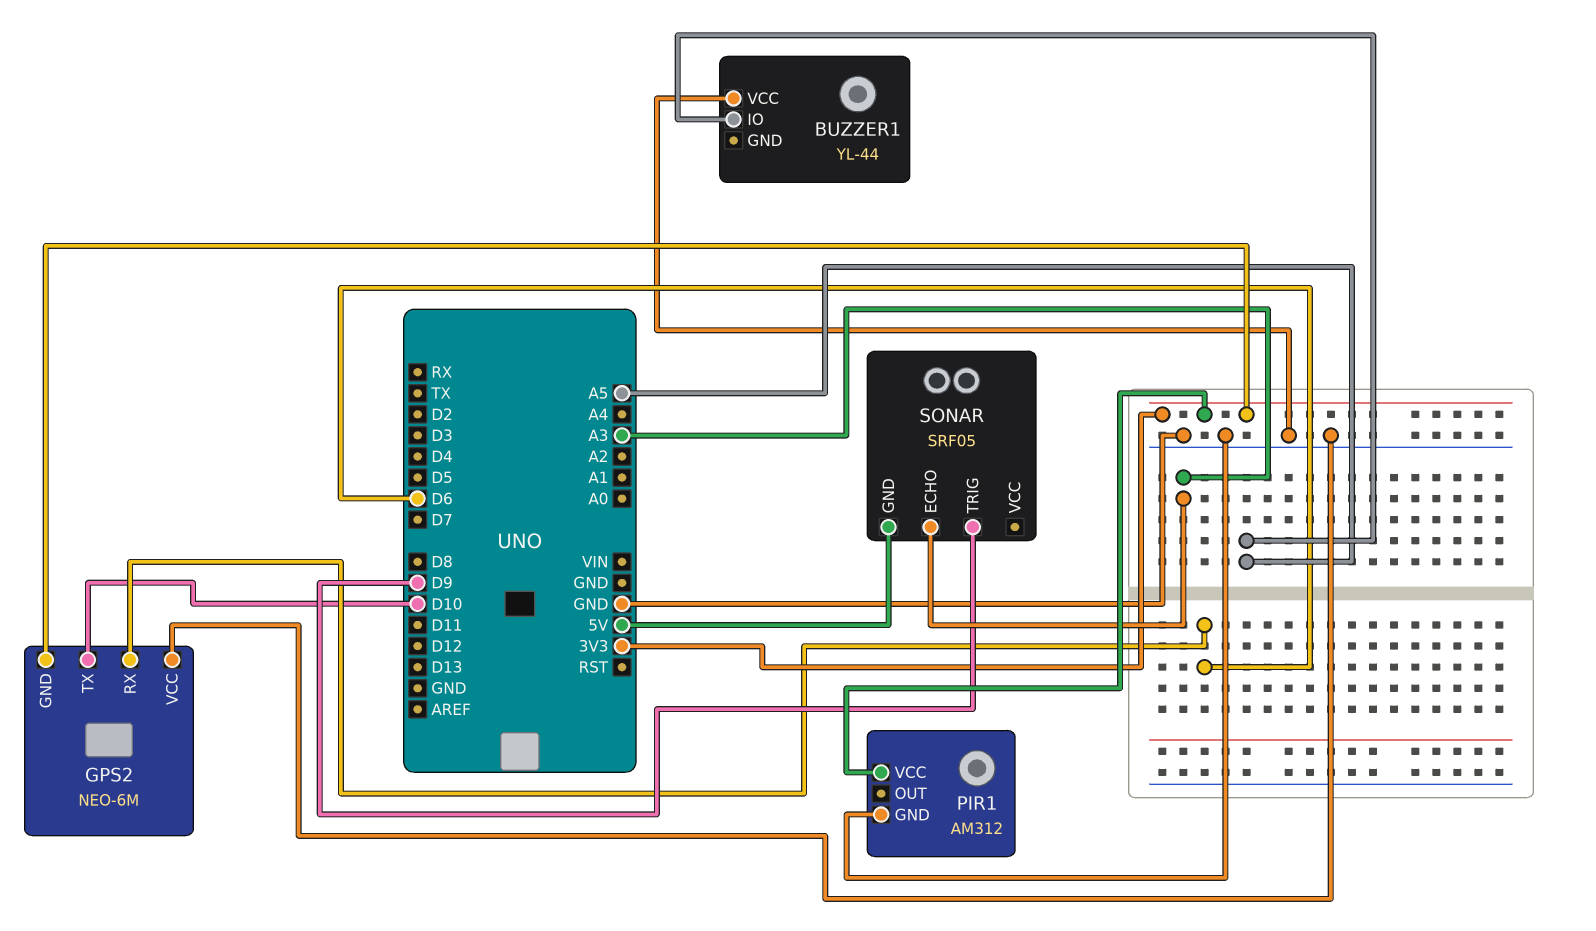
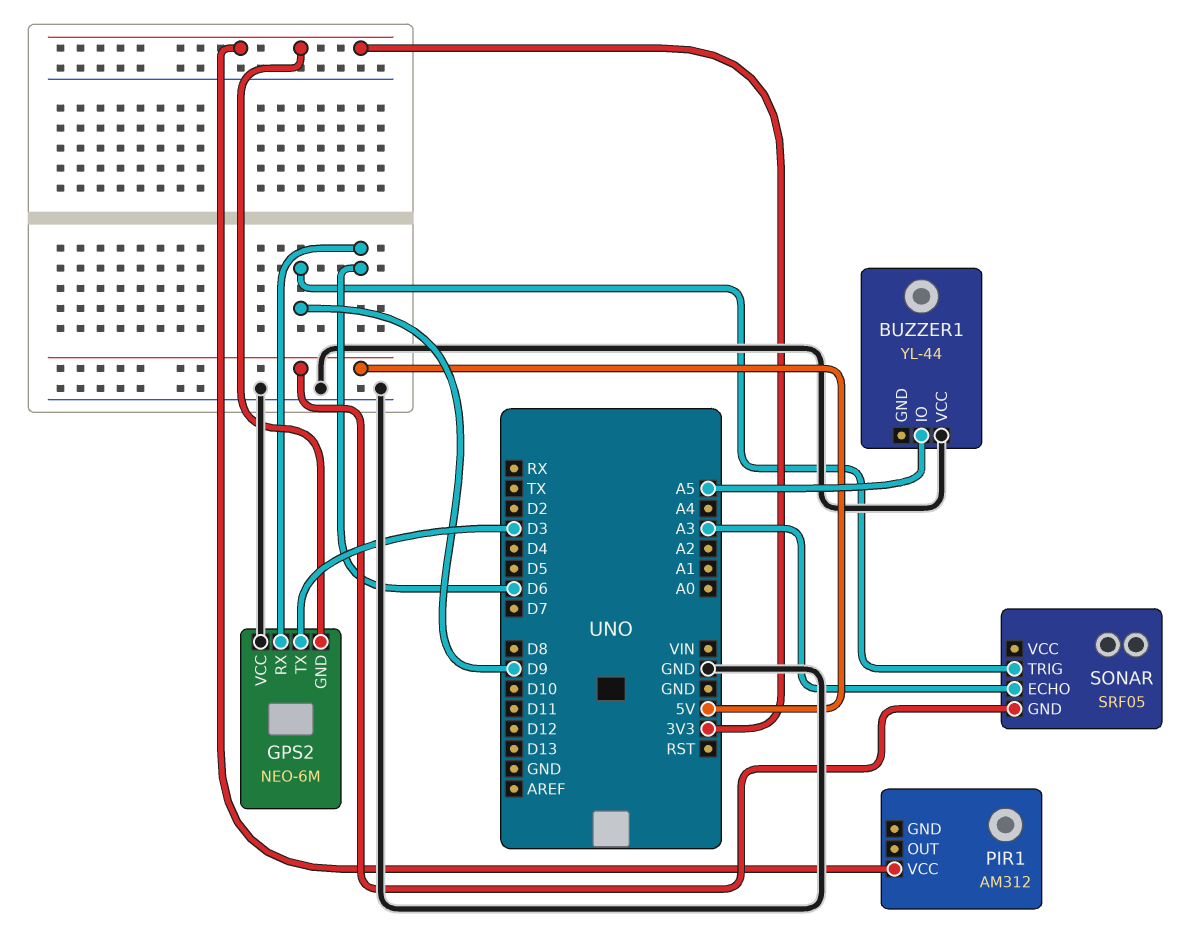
GPS2 pin TX: D10 -> D3
PIR1 pin GND: GND -> none

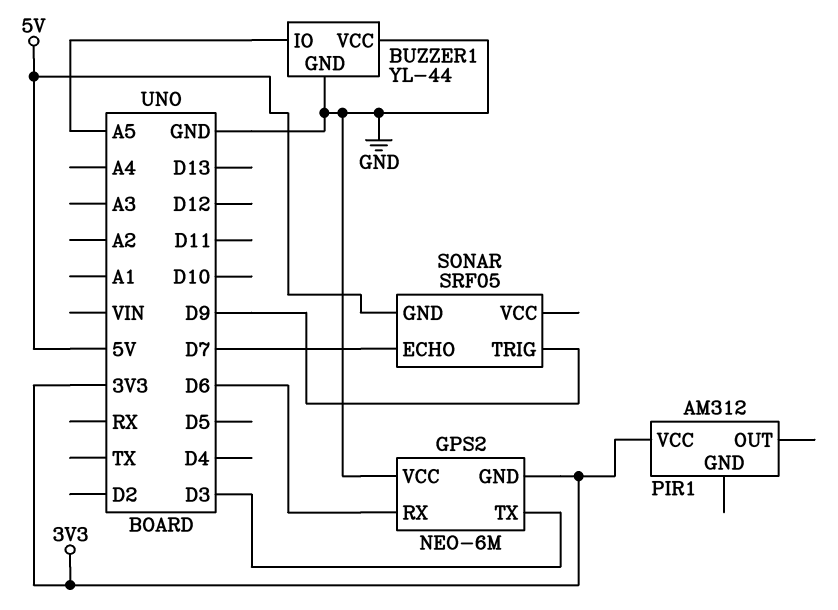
BUZZER1 pin GND: none -> GND
SONAR pin ECHO: A3 -> D7

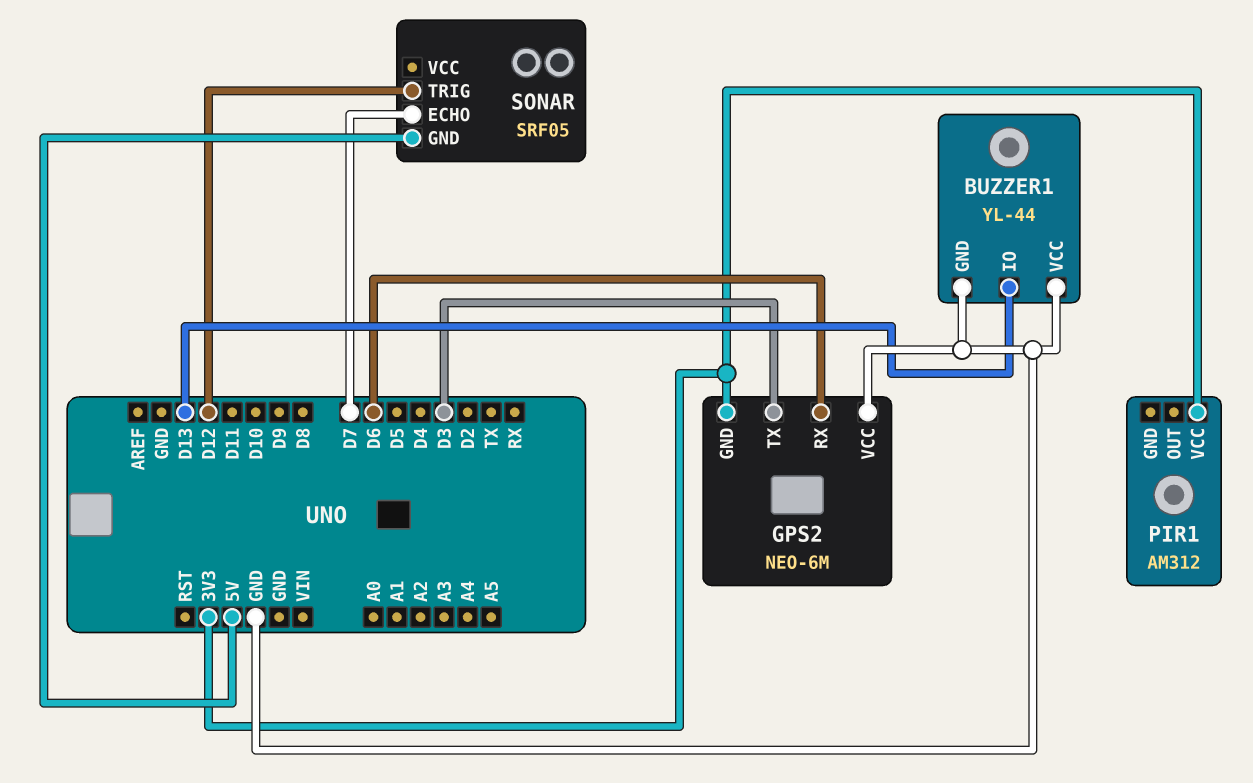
BUZZER1 pin IO: A5 -> D13
SONAR pin TRIG: D9 -> D12

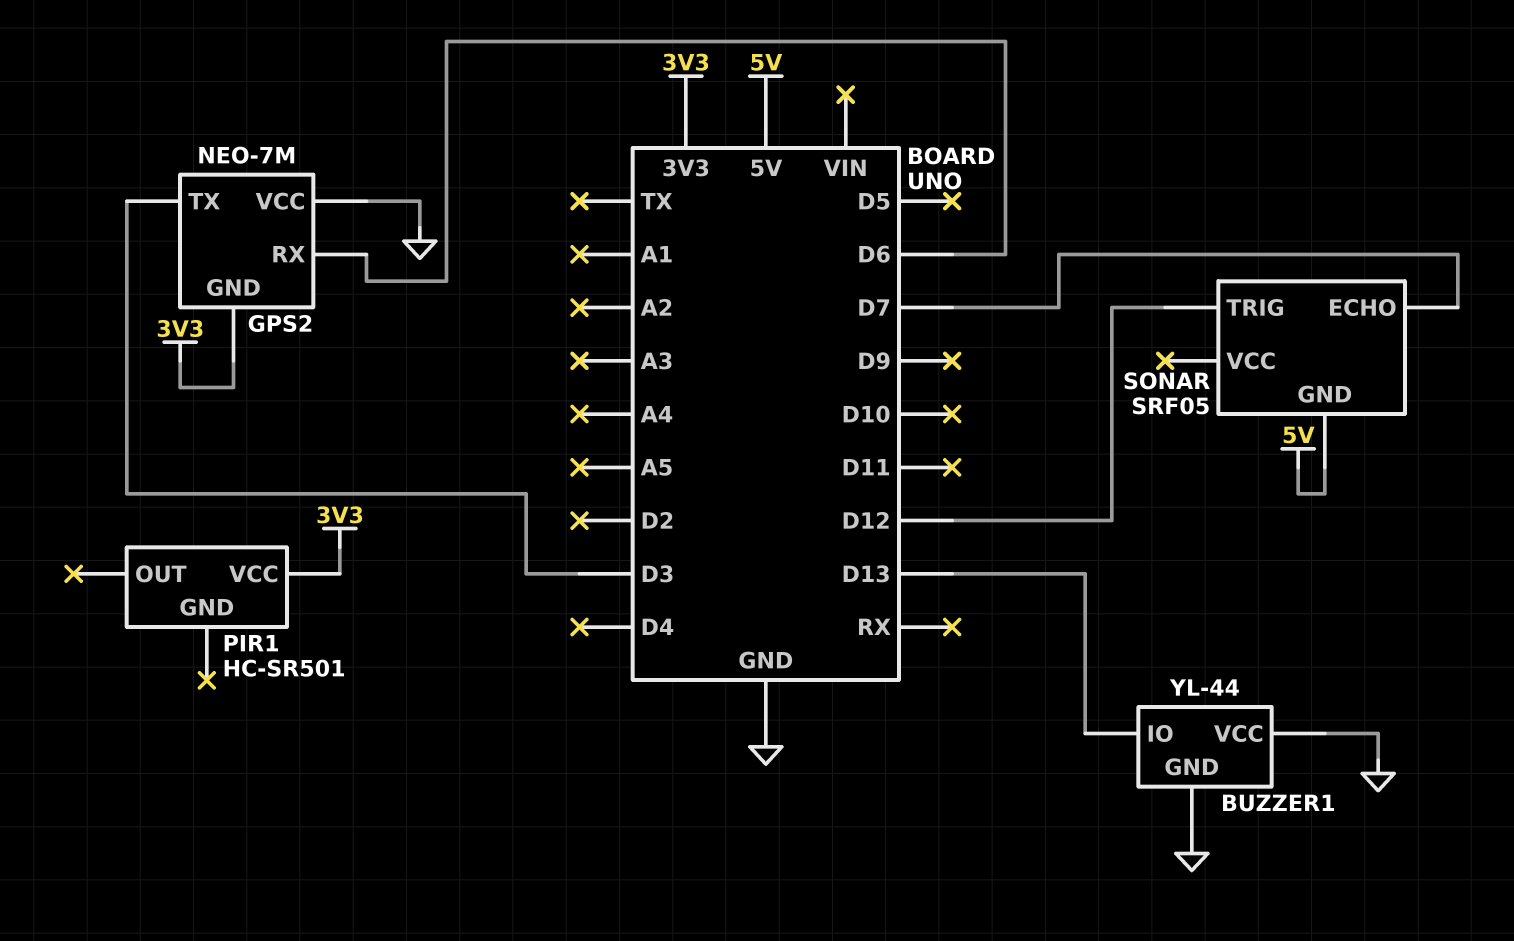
GPS2: NEO-6M -> NEO-7M
PIR1: AM312 -> HC-SR501

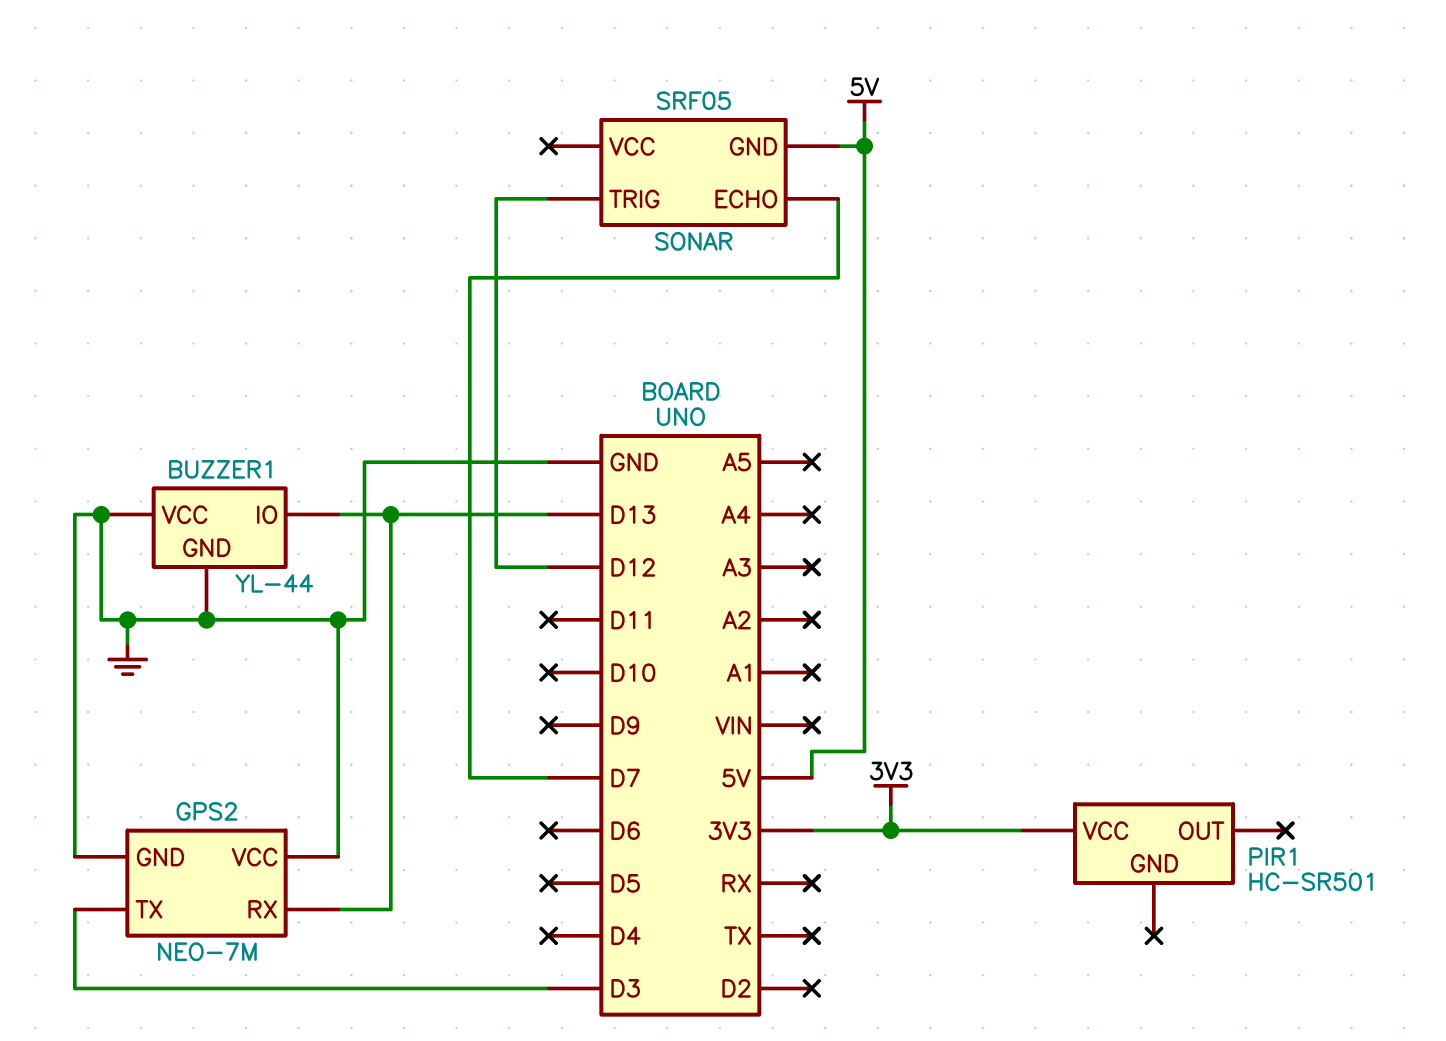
GPS2 pin GND: 3V3 -> GND
GPS2 pin RX: D6 -> D13

